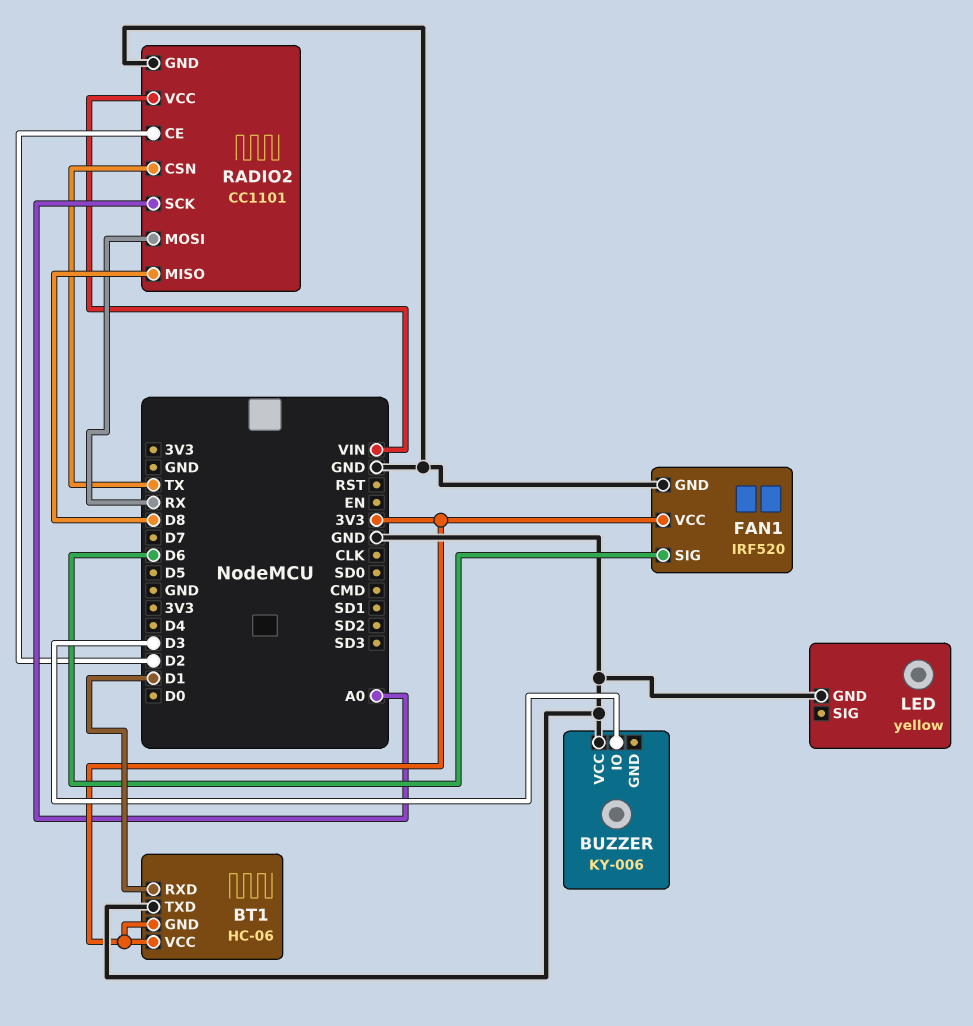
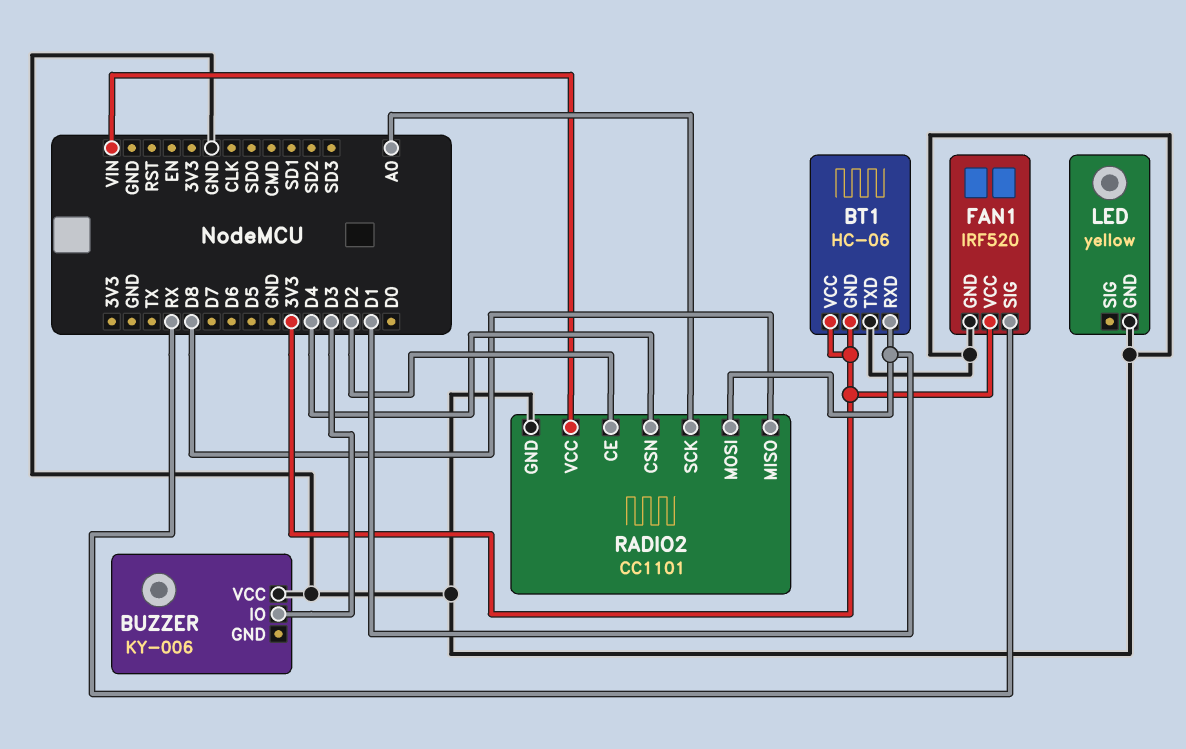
FAN1 pin SIG: D6 -> RX
RADIO2 pin CSN: TX -> D4
RADIO2 pin MOSI: RX -> D1

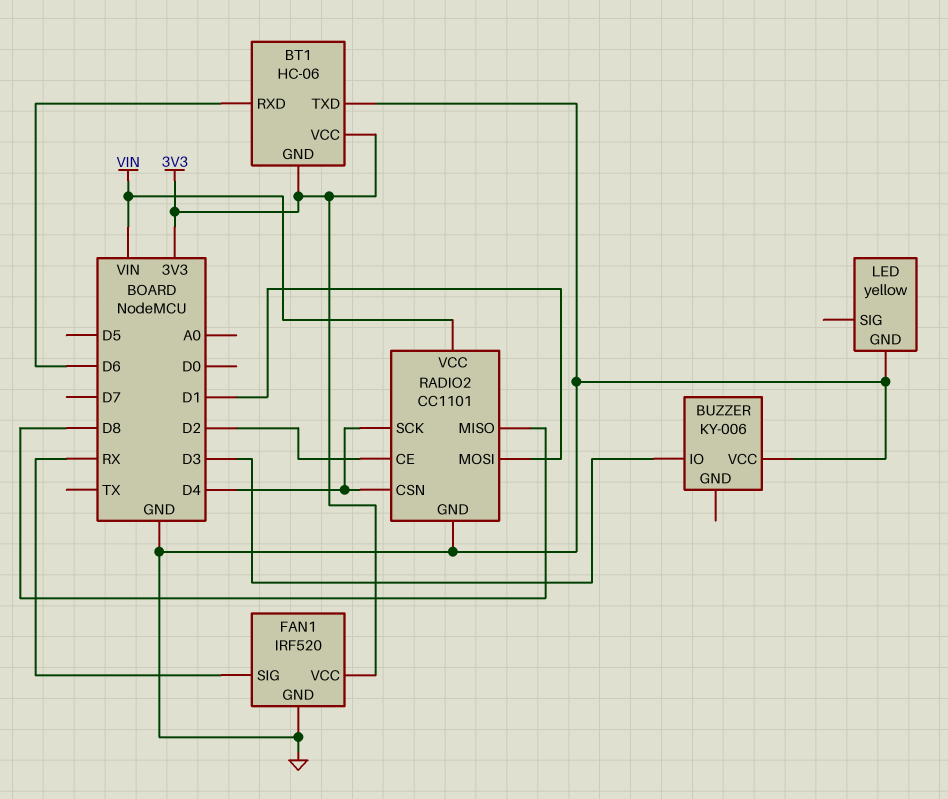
BT1 pin RXD: D1 -> D6
RADIO2 pin SCK: A0 -> D4

